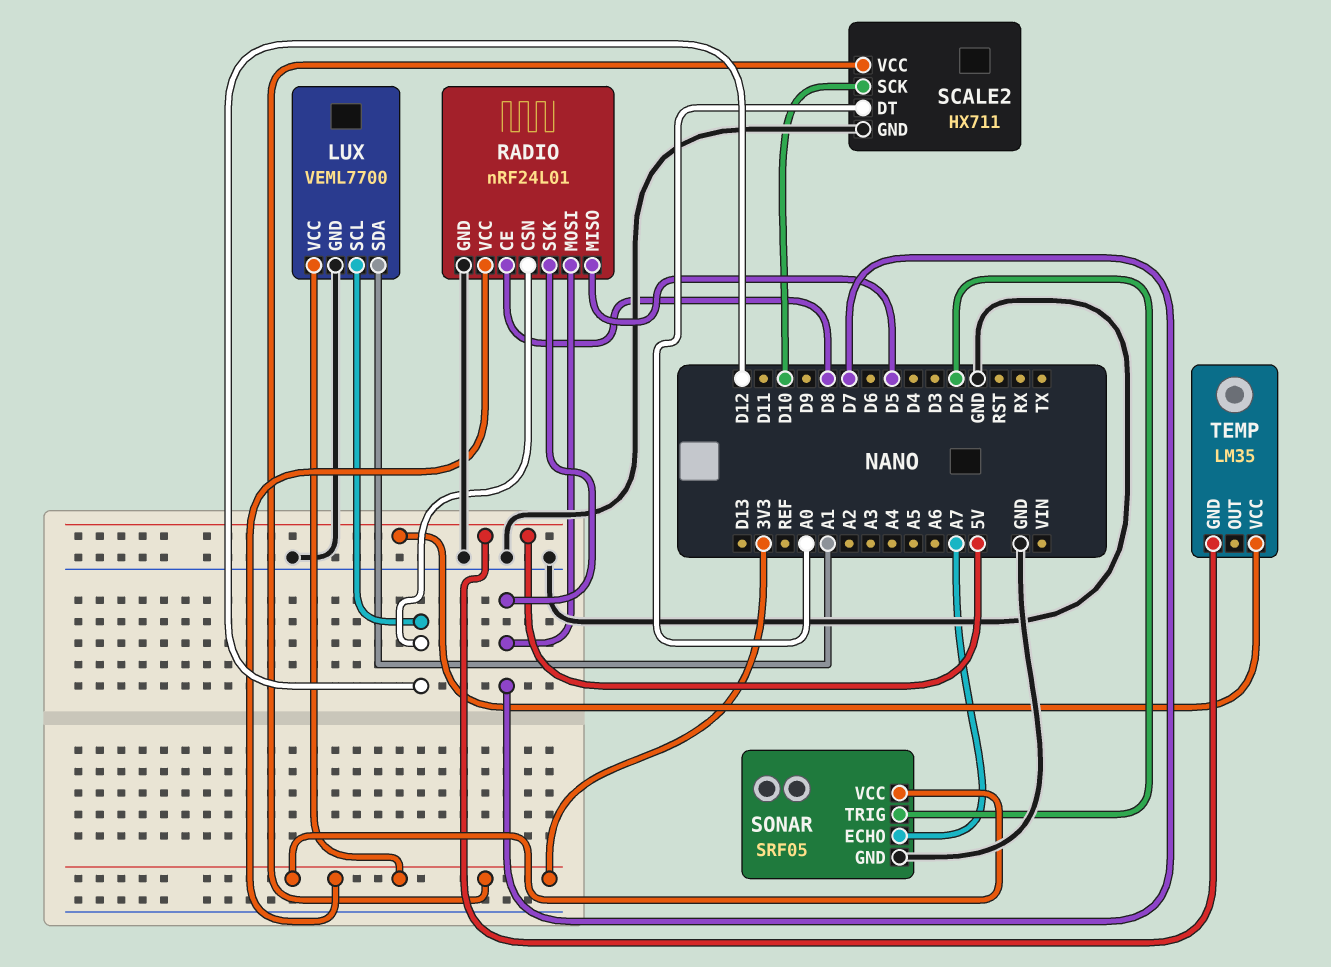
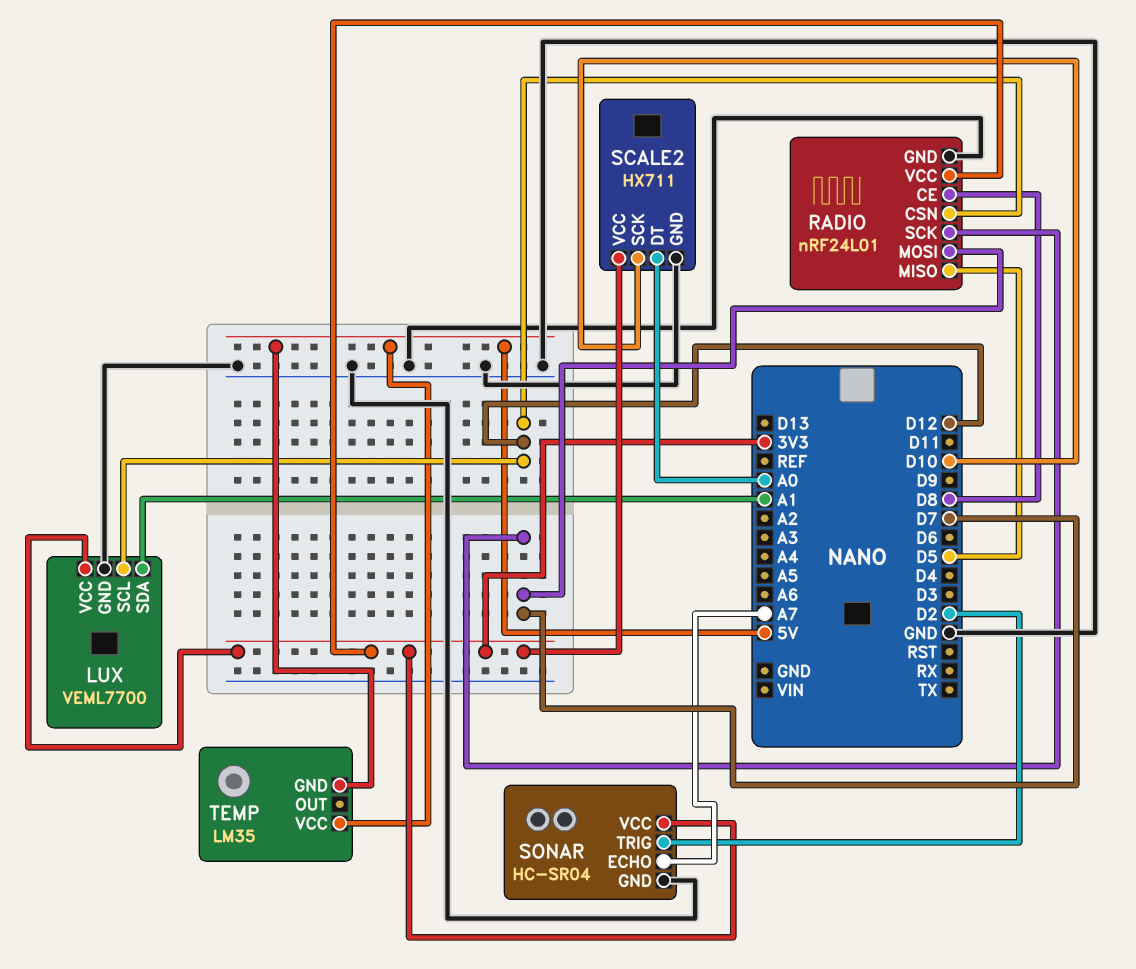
SONAR: SRF05 -> HC-SR04

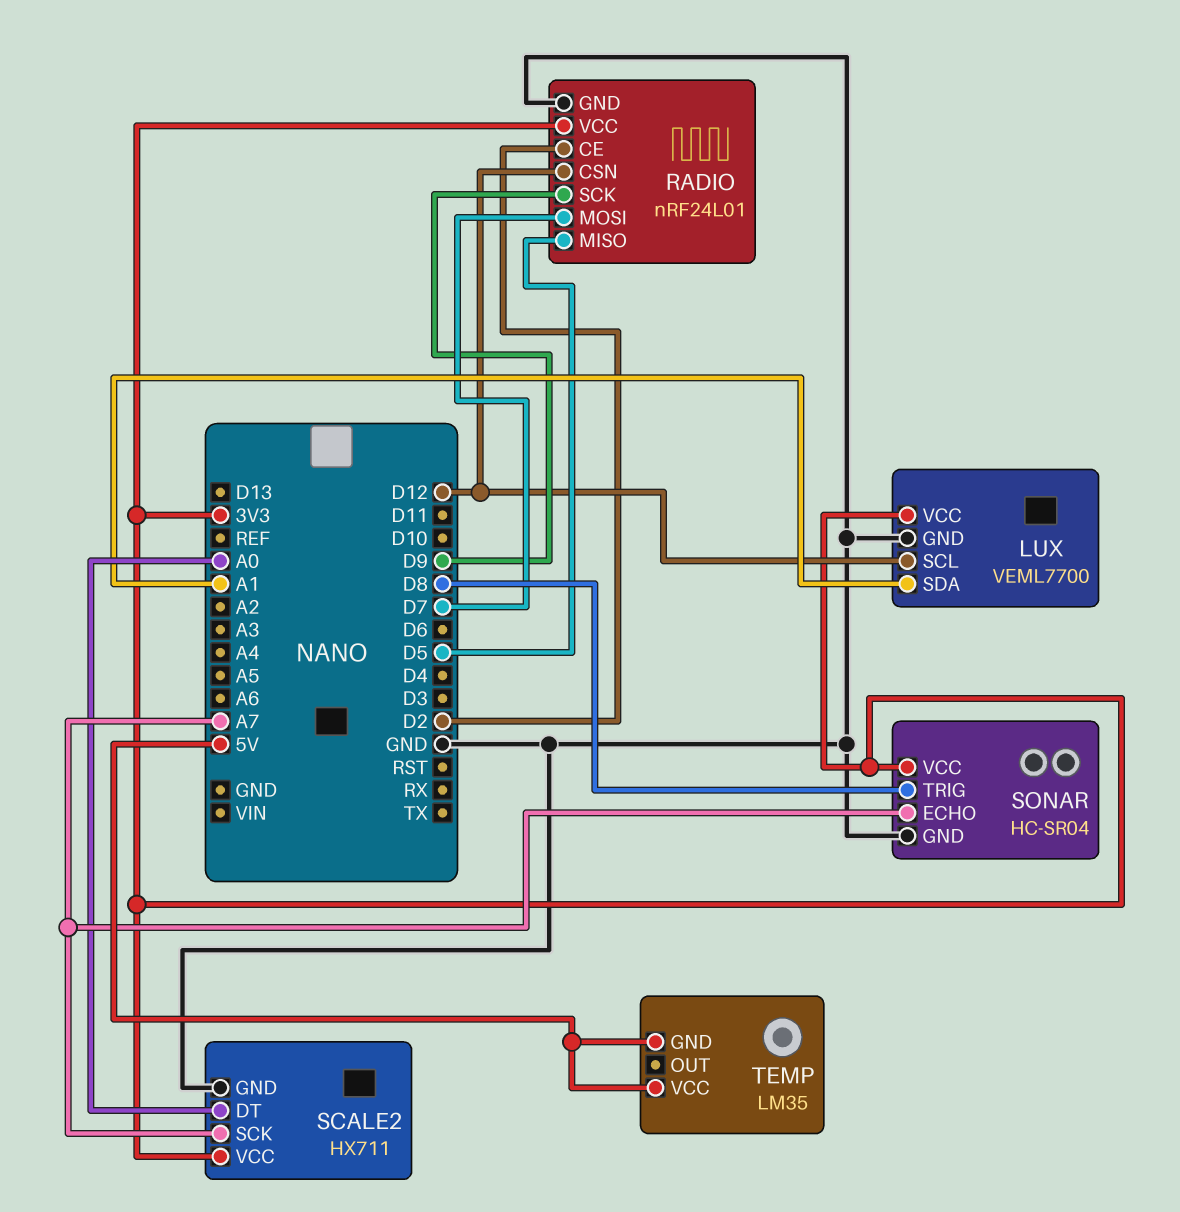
RADIO pin CE: D8 -> D2
RADIO pin SCK: D7 -> D9
SCALE2 pin SCK: D10 -> A7
SONAR pin TRIG: D2 -> D8

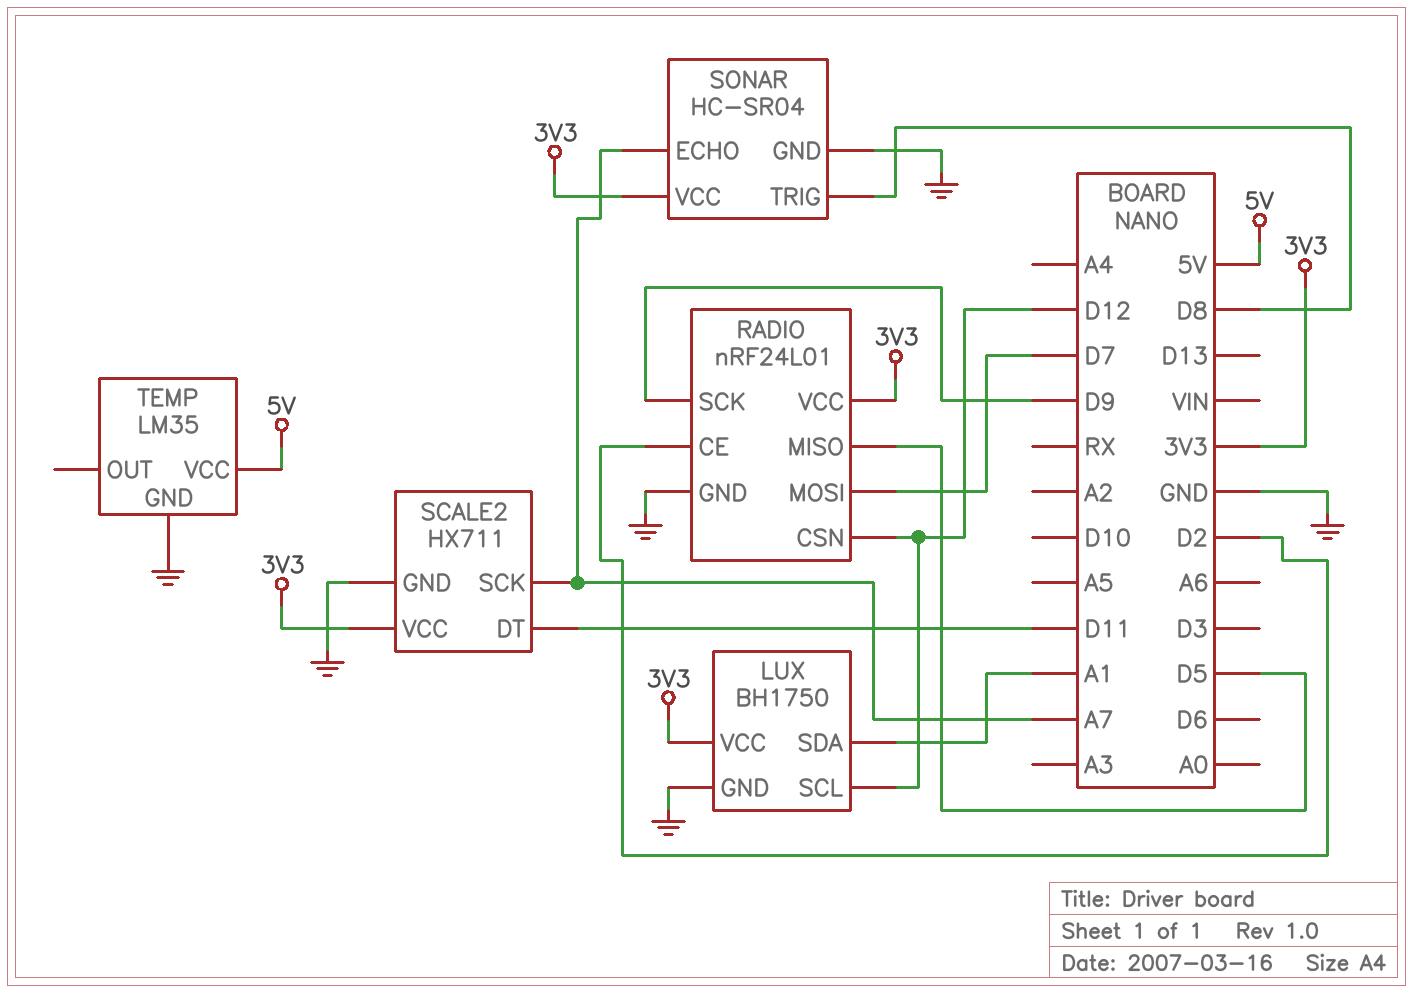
LUX: VEML7700 -> BH1750
SCALE2 pin DT: A0 -> D11
TEMP pin GND: 5V -> GND

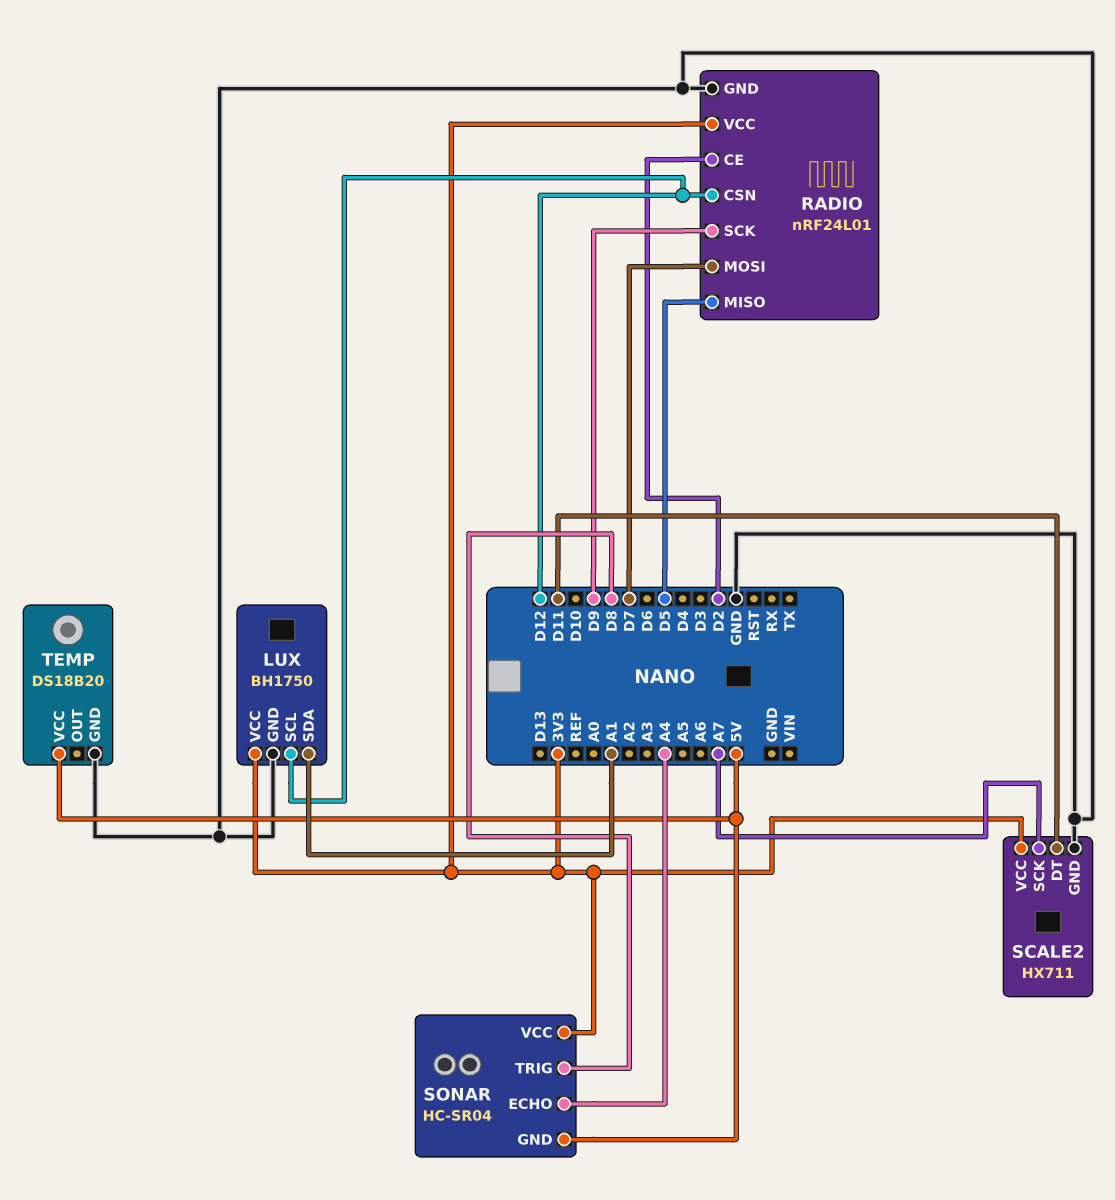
SONAR pin ECHO: A7 -> A4
SONAR pin GND: GND -> 5V
TEMP: LM35 -> DS18B20

